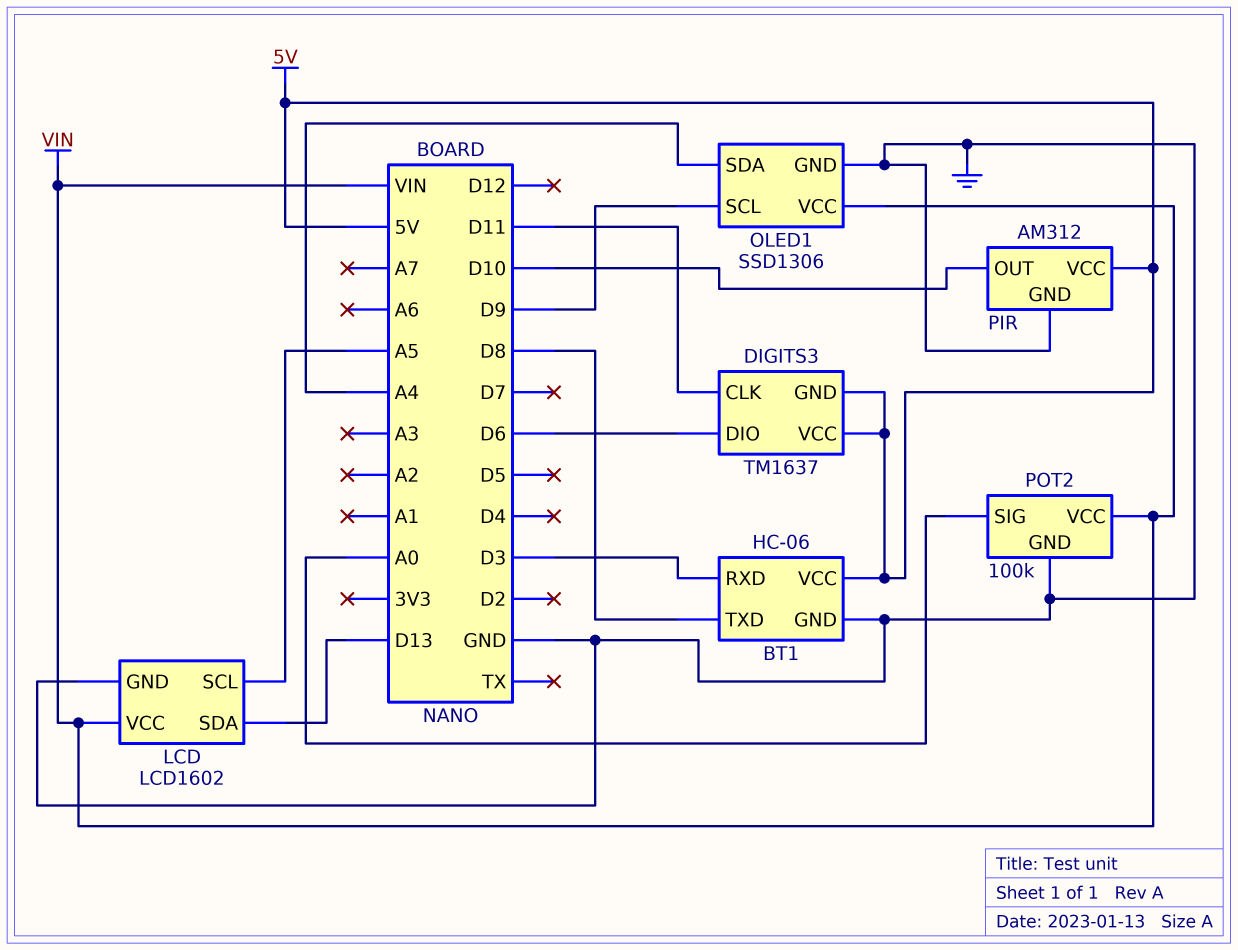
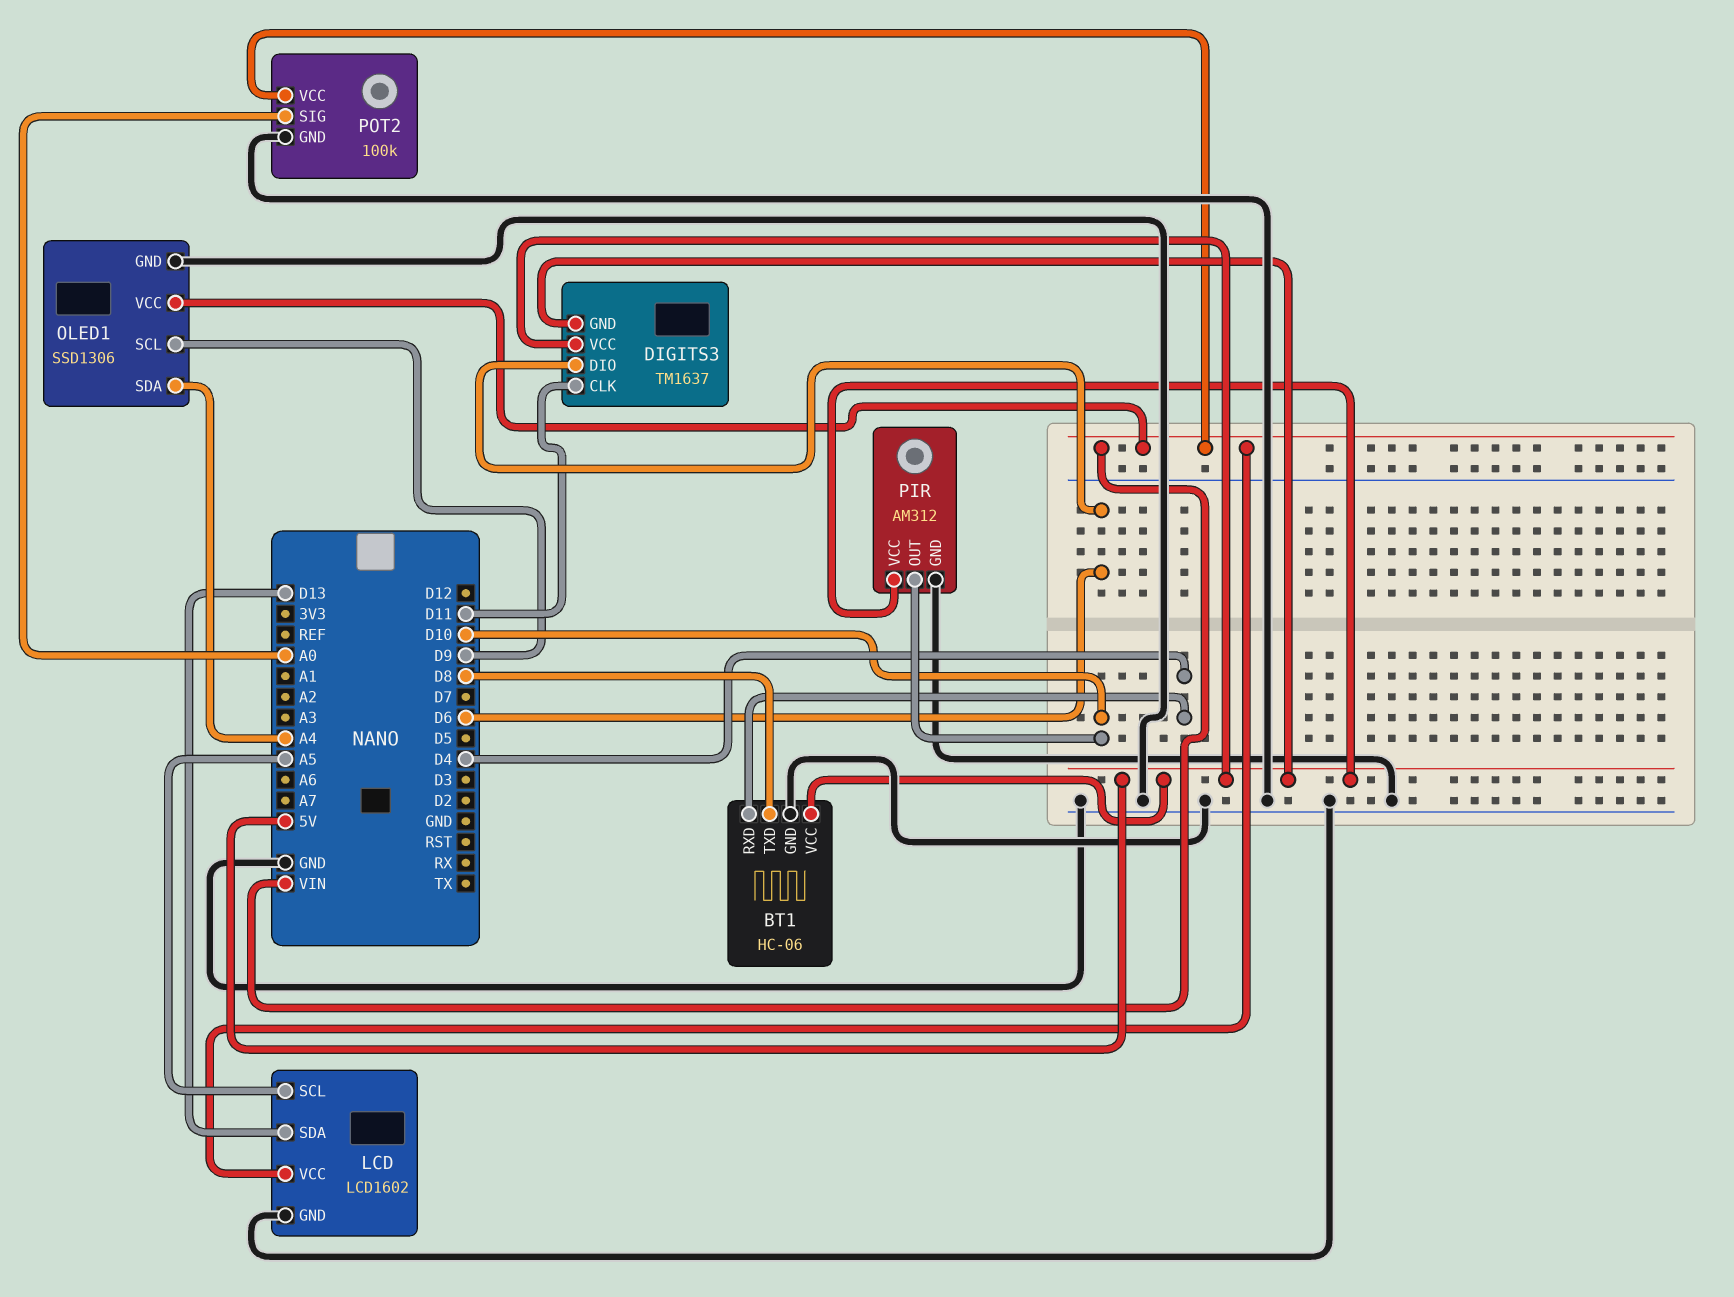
BT1 pin RXD: D3 -> D4

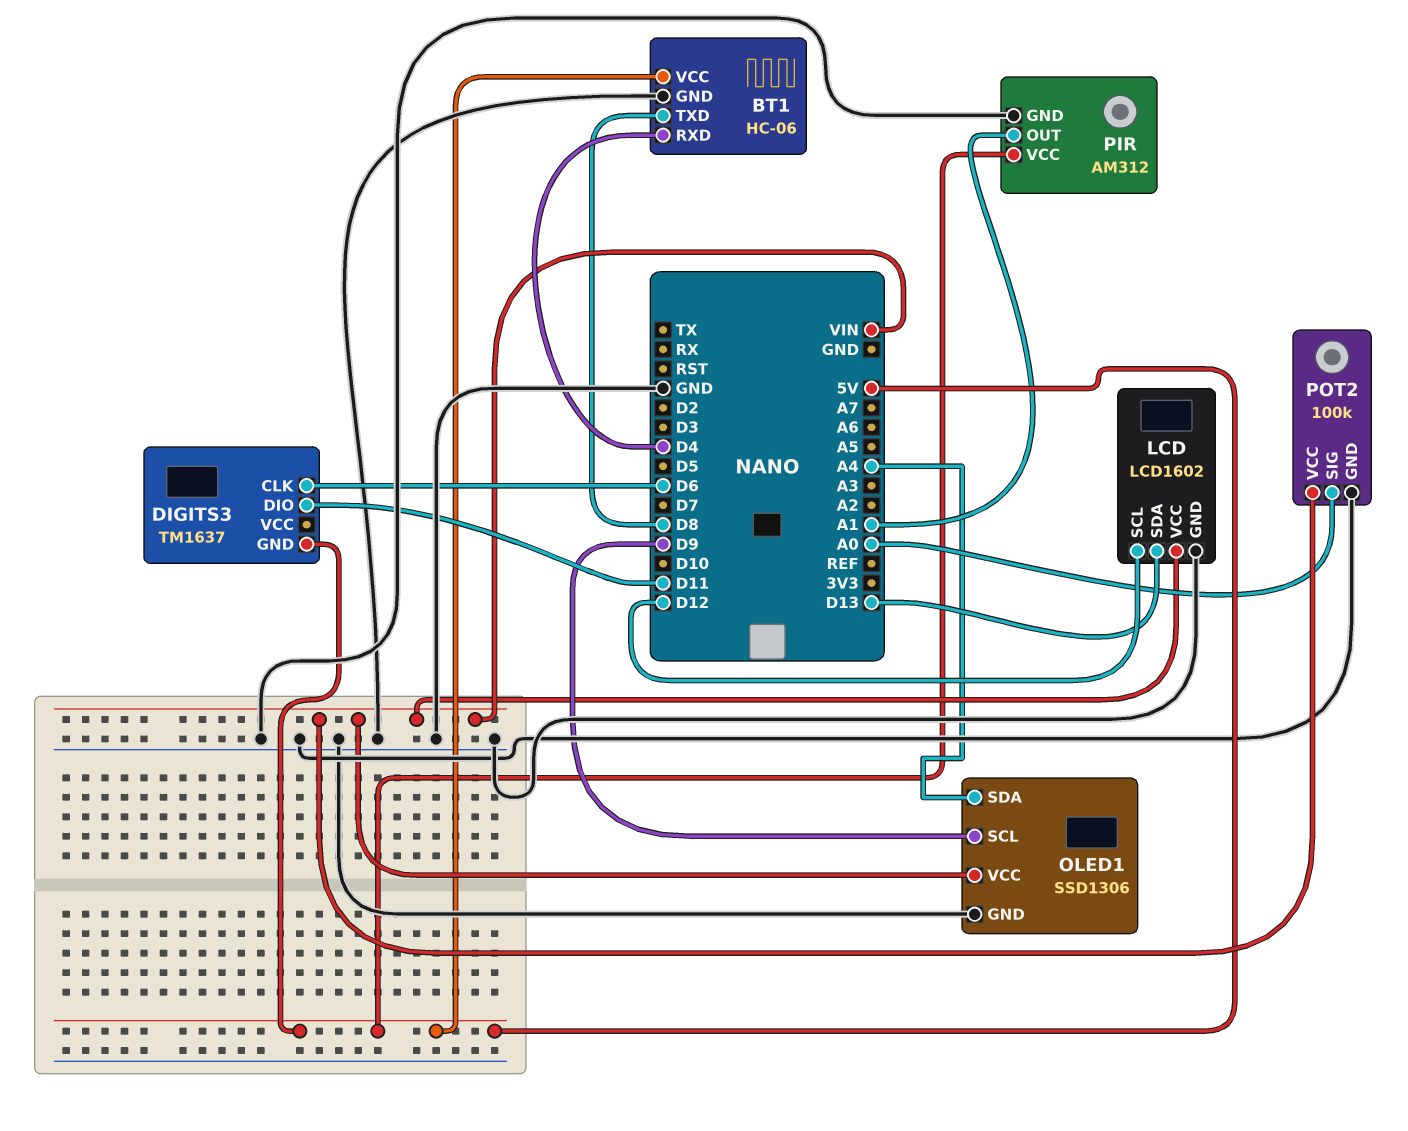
DIGITS3 pin CLK: D11 -> D6
DIGITS3 pin DIO: D6 -> D11
DIGITS3 pin VCC: 5V -> none
LCD pin SCL: A5 -> D12
PIR pin OUT: D10 -> A1

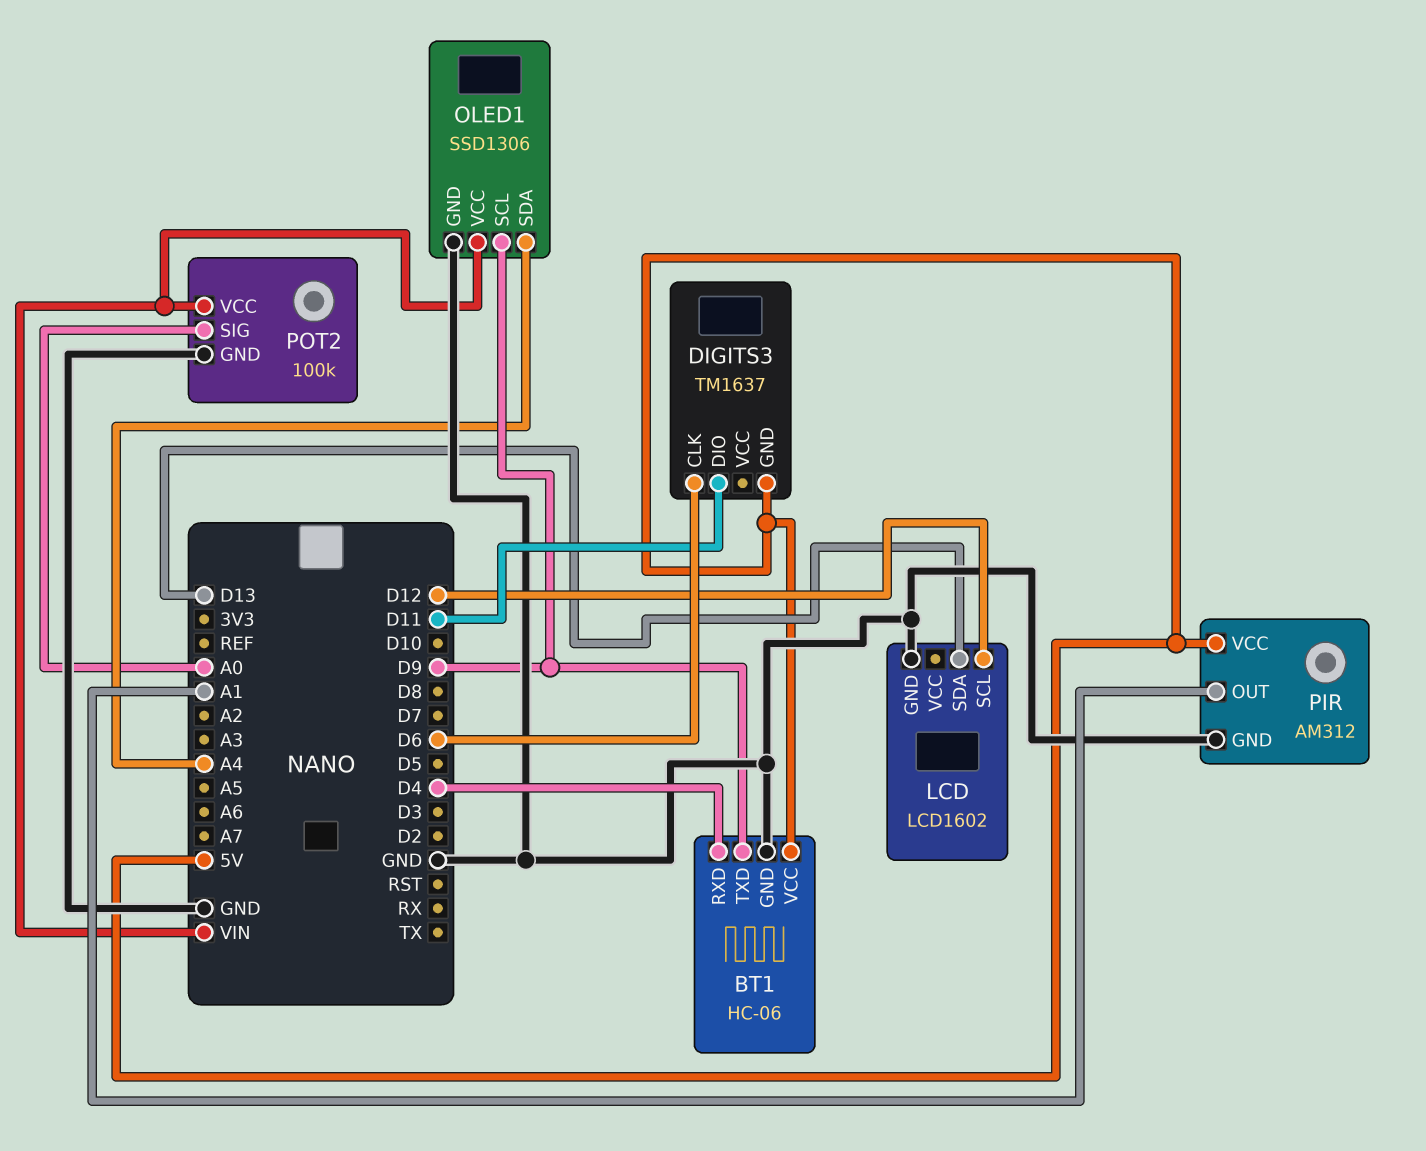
BT1 pin TXD: D8 -> D9
LCD pin VCC: VIN -> none

